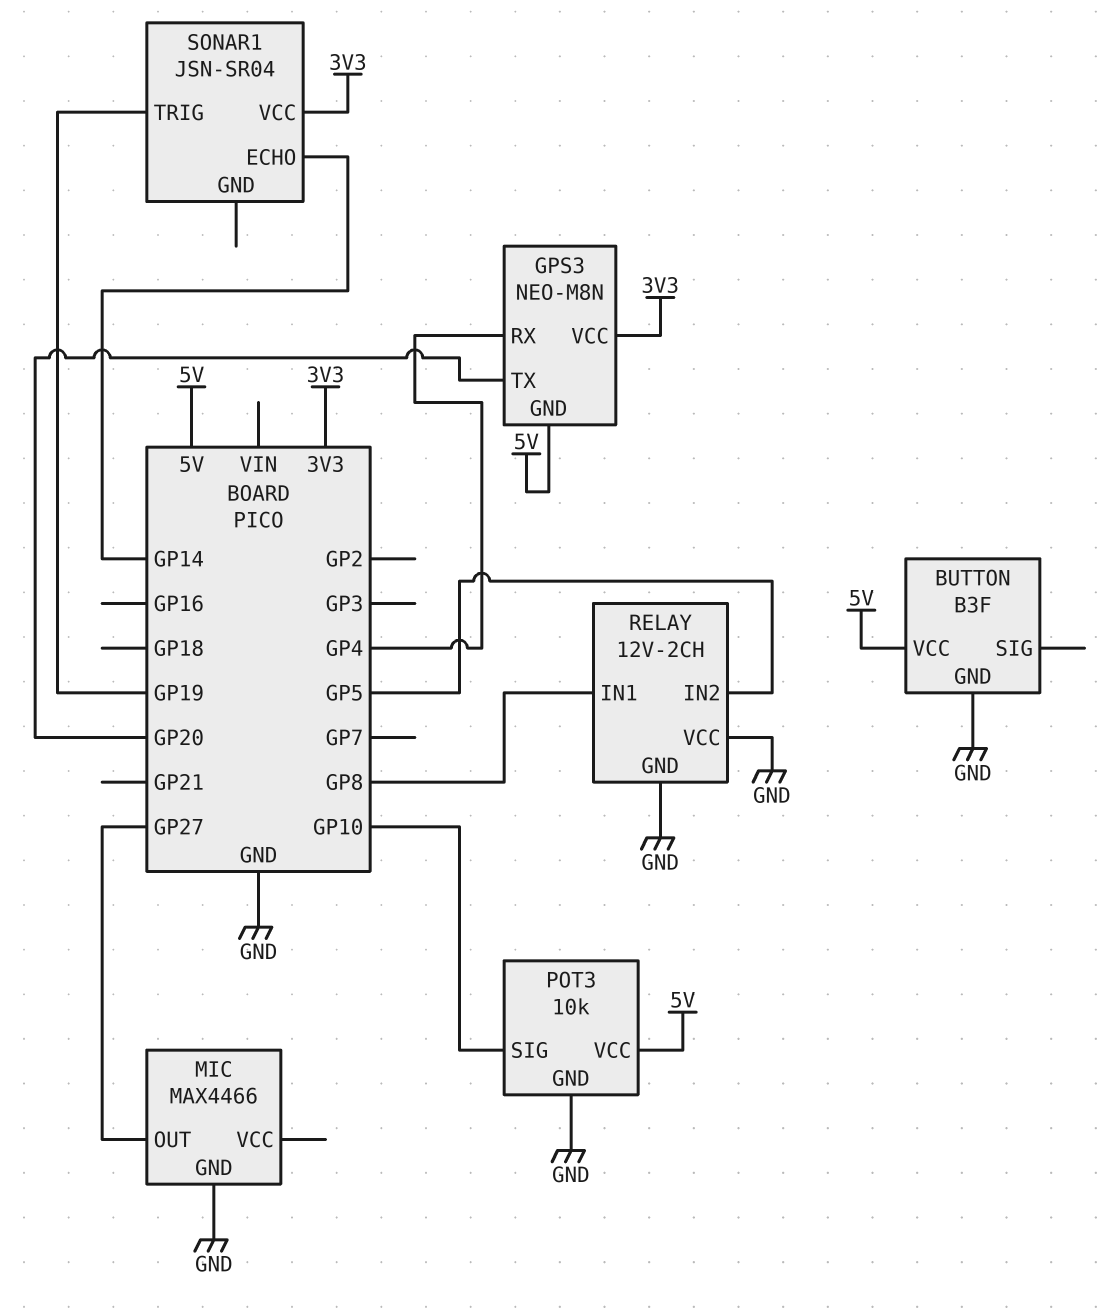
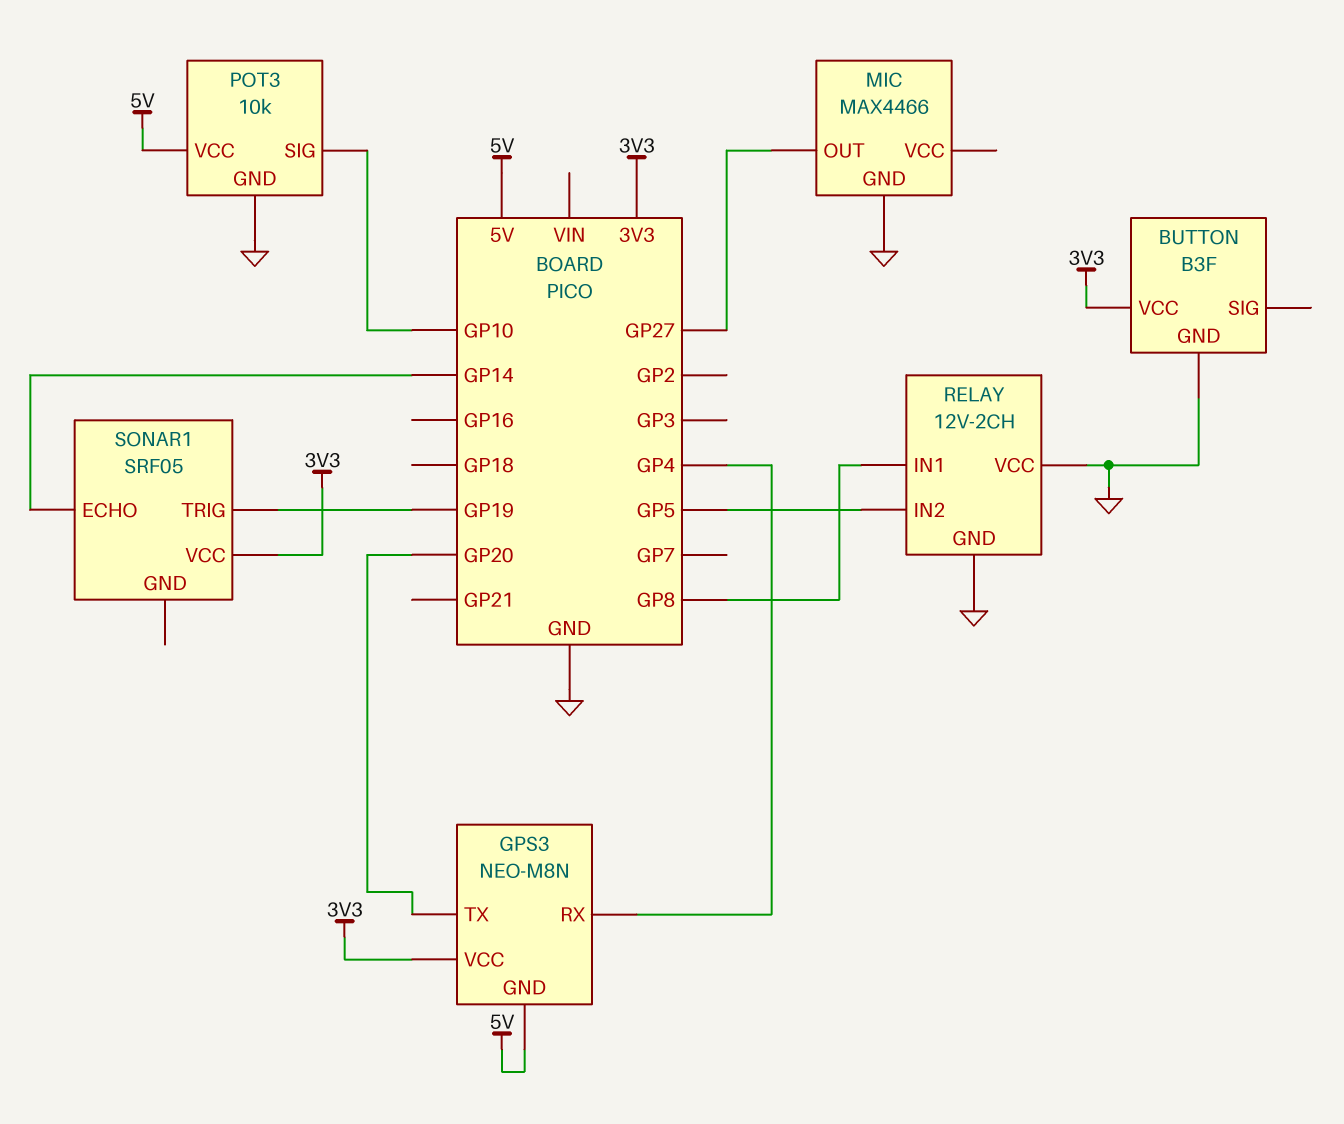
BUTTON pin VCC: 5V -> 3V3
SONAR1: JSN-SR04 -> SRF05

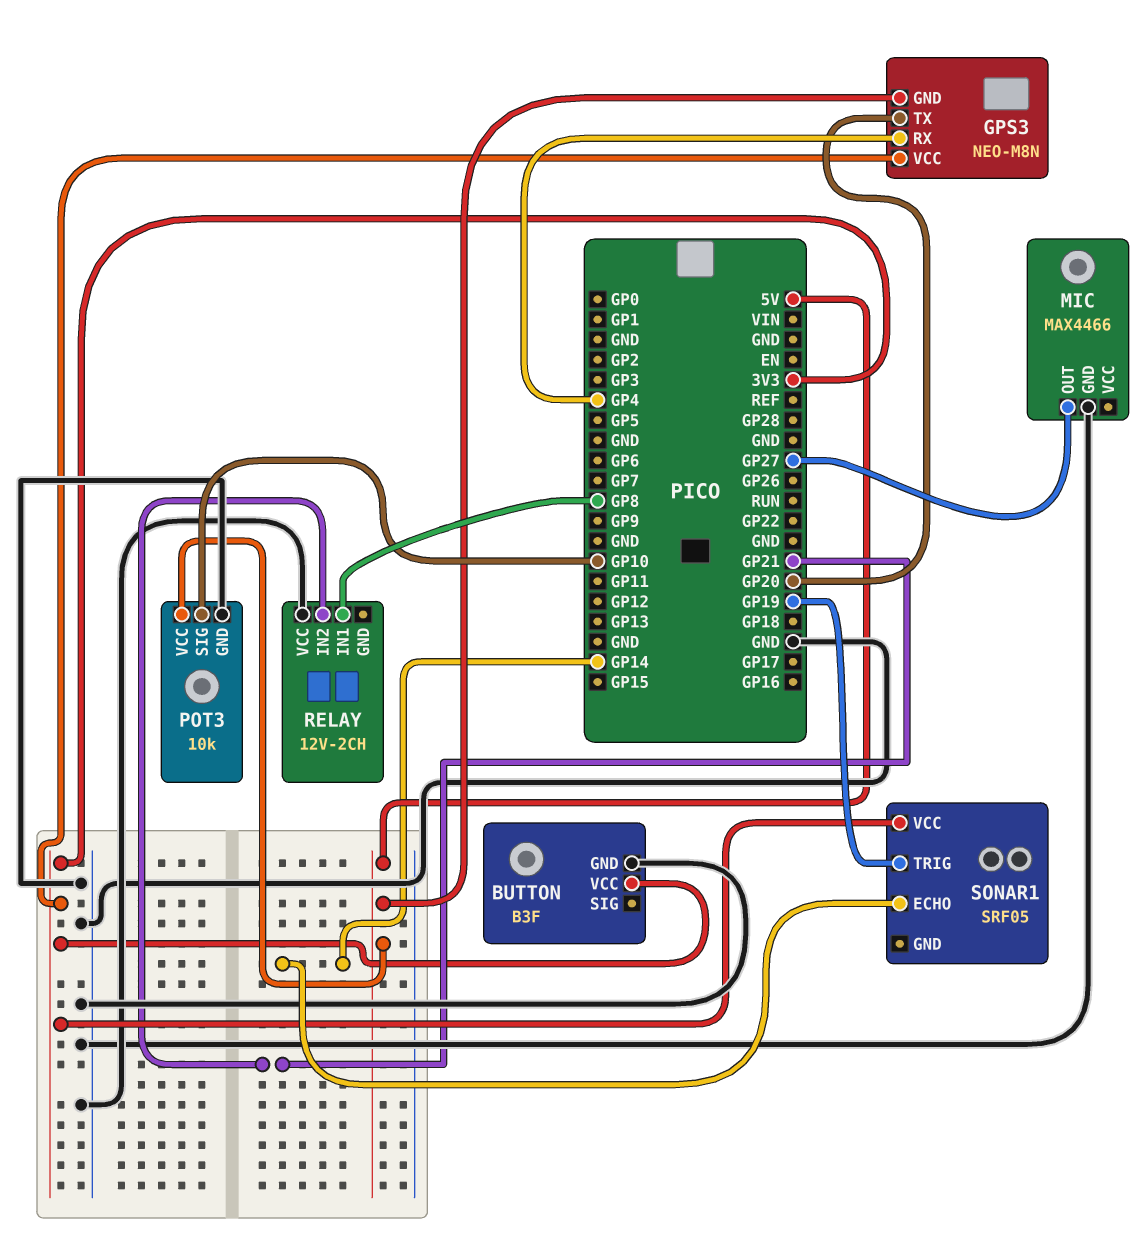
RELAY pin GND: GND -> none
RELAY pin IN2: GP5 -> GP21

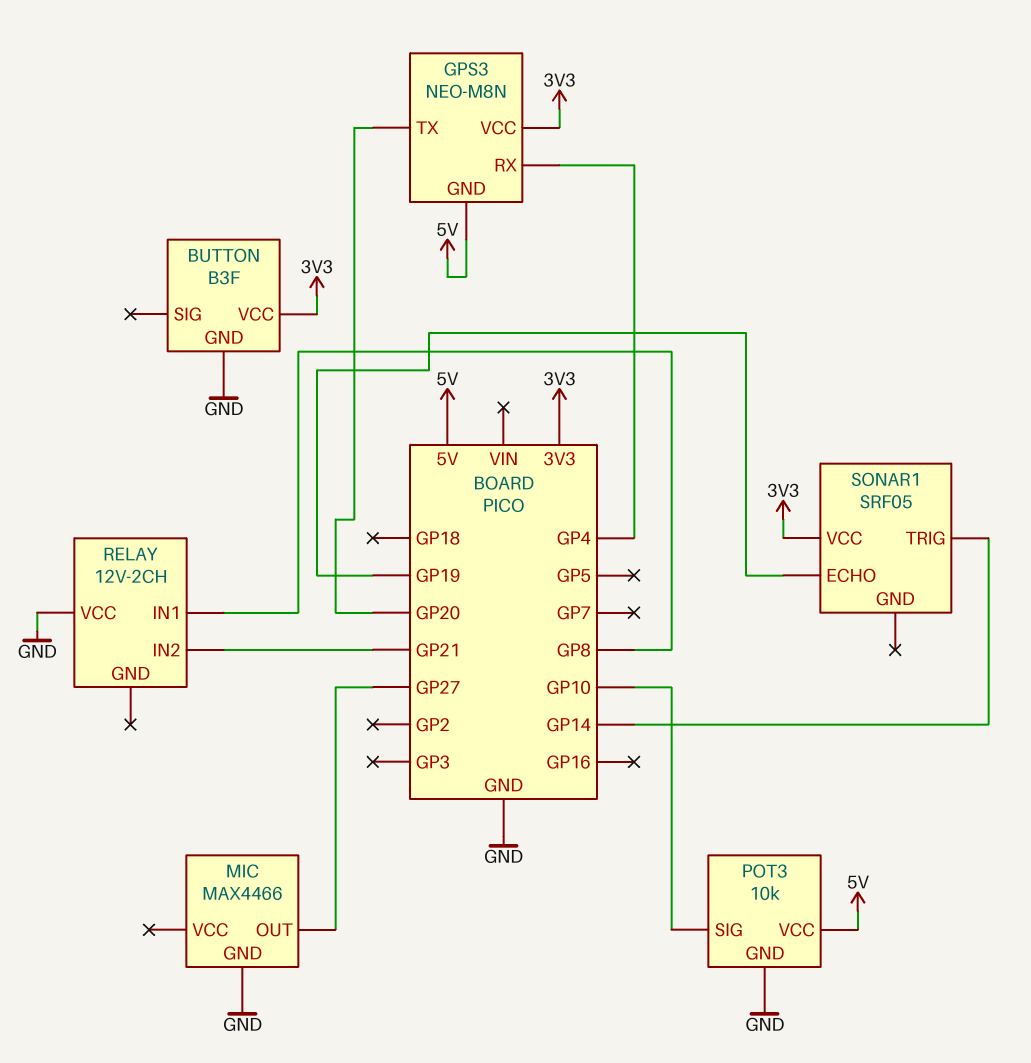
SONAR1 pin ECHO: GP14 -> GP19
SONAR1 pin TRIG: GP19 -> GP14

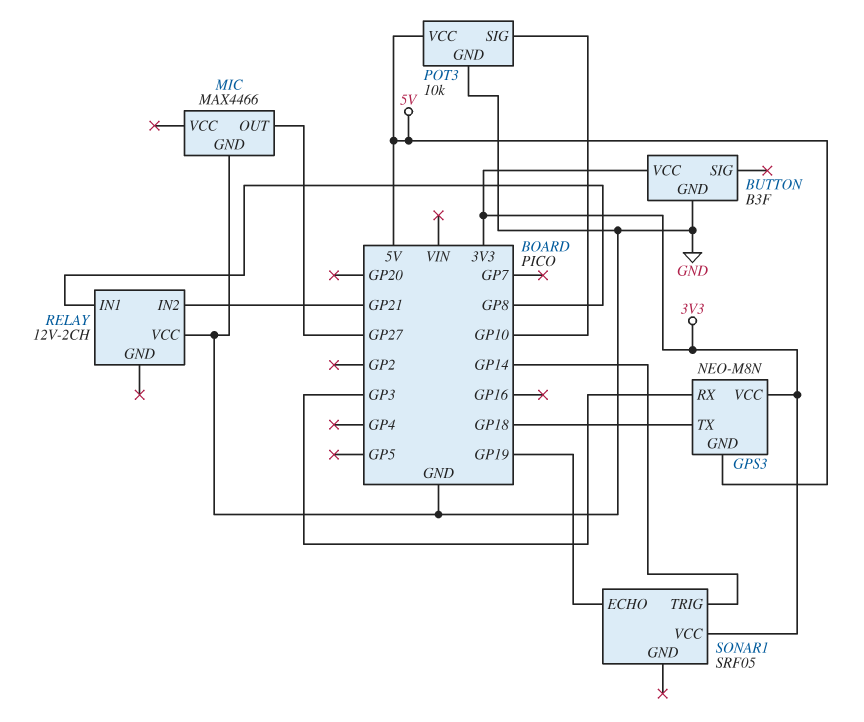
GPS3 pin RX: GP4 -> GP3
GPS3 pin TX: GP20 -> GP18

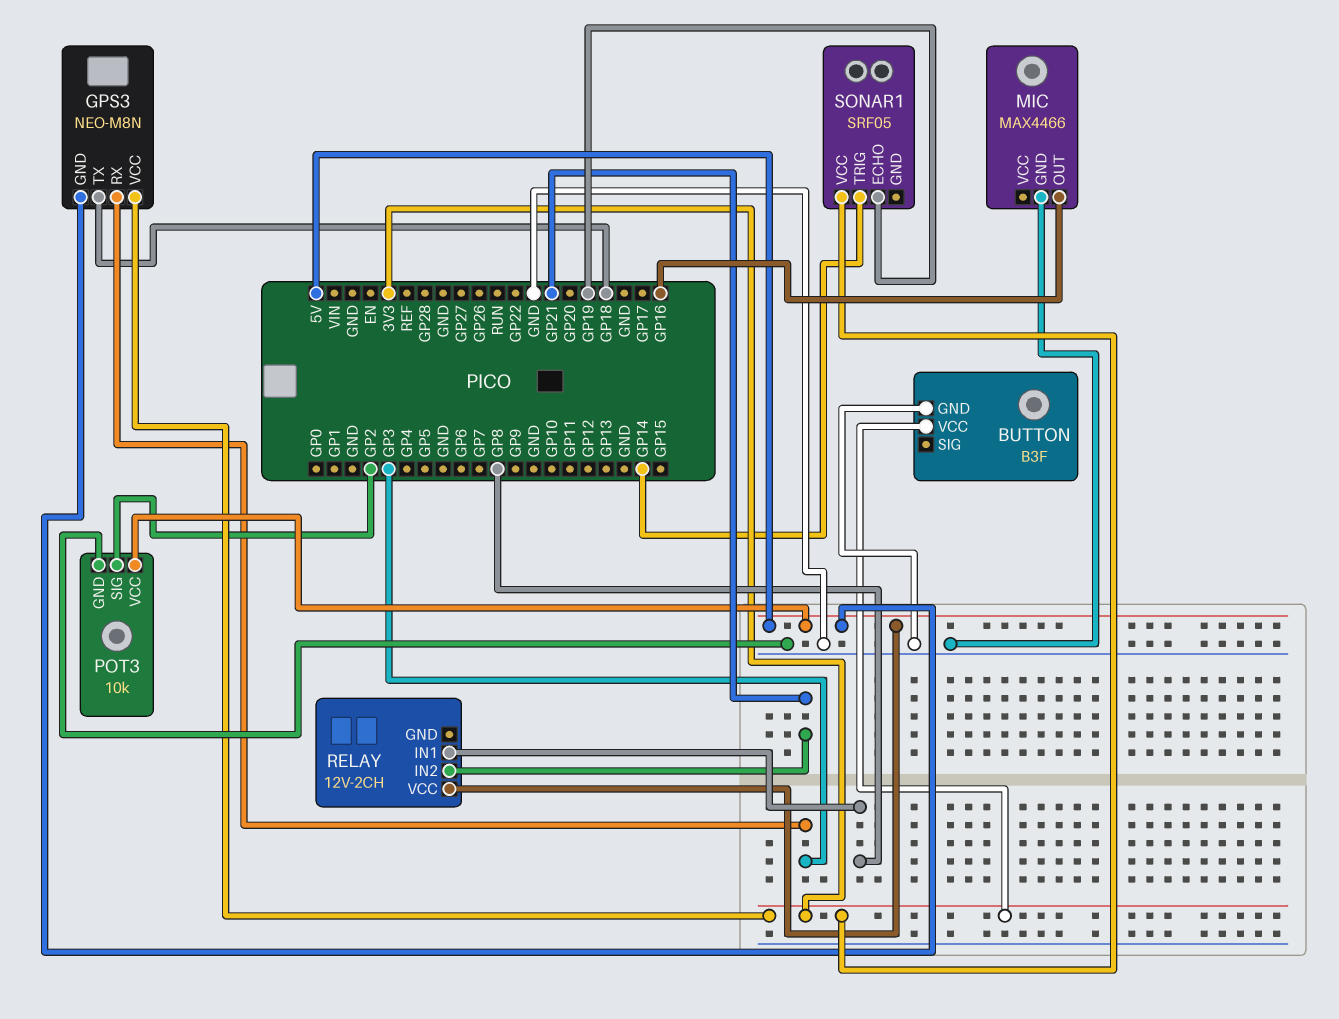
MIC pin OUT: GP27 -> GP16
POT3 pin SIG: GP10 -> GP2
RELAY pin VCC: GND -> 5V

